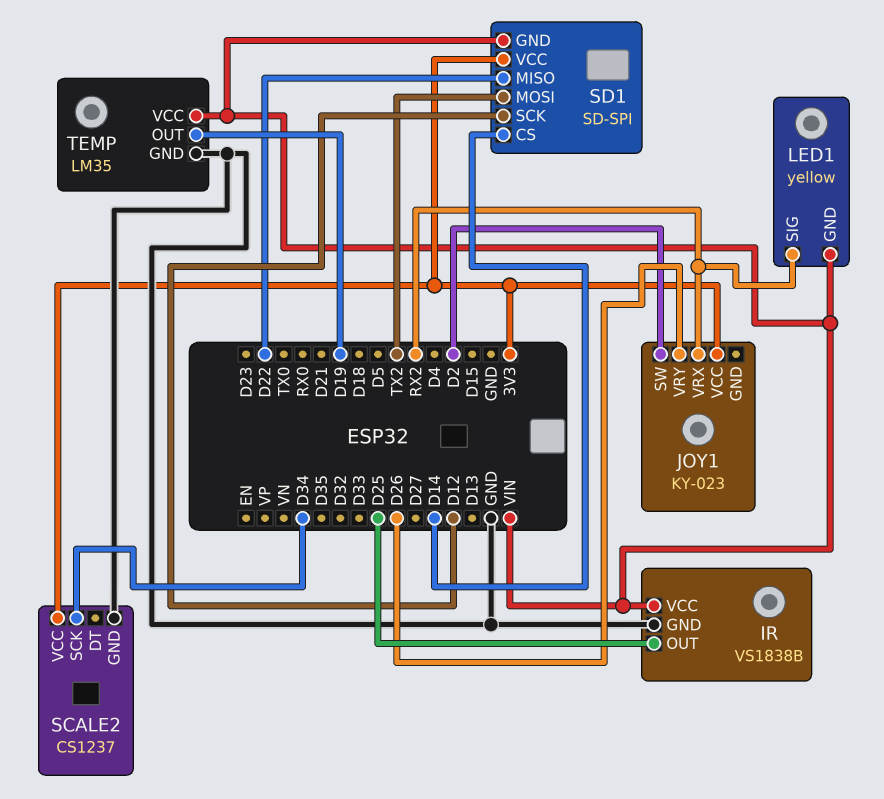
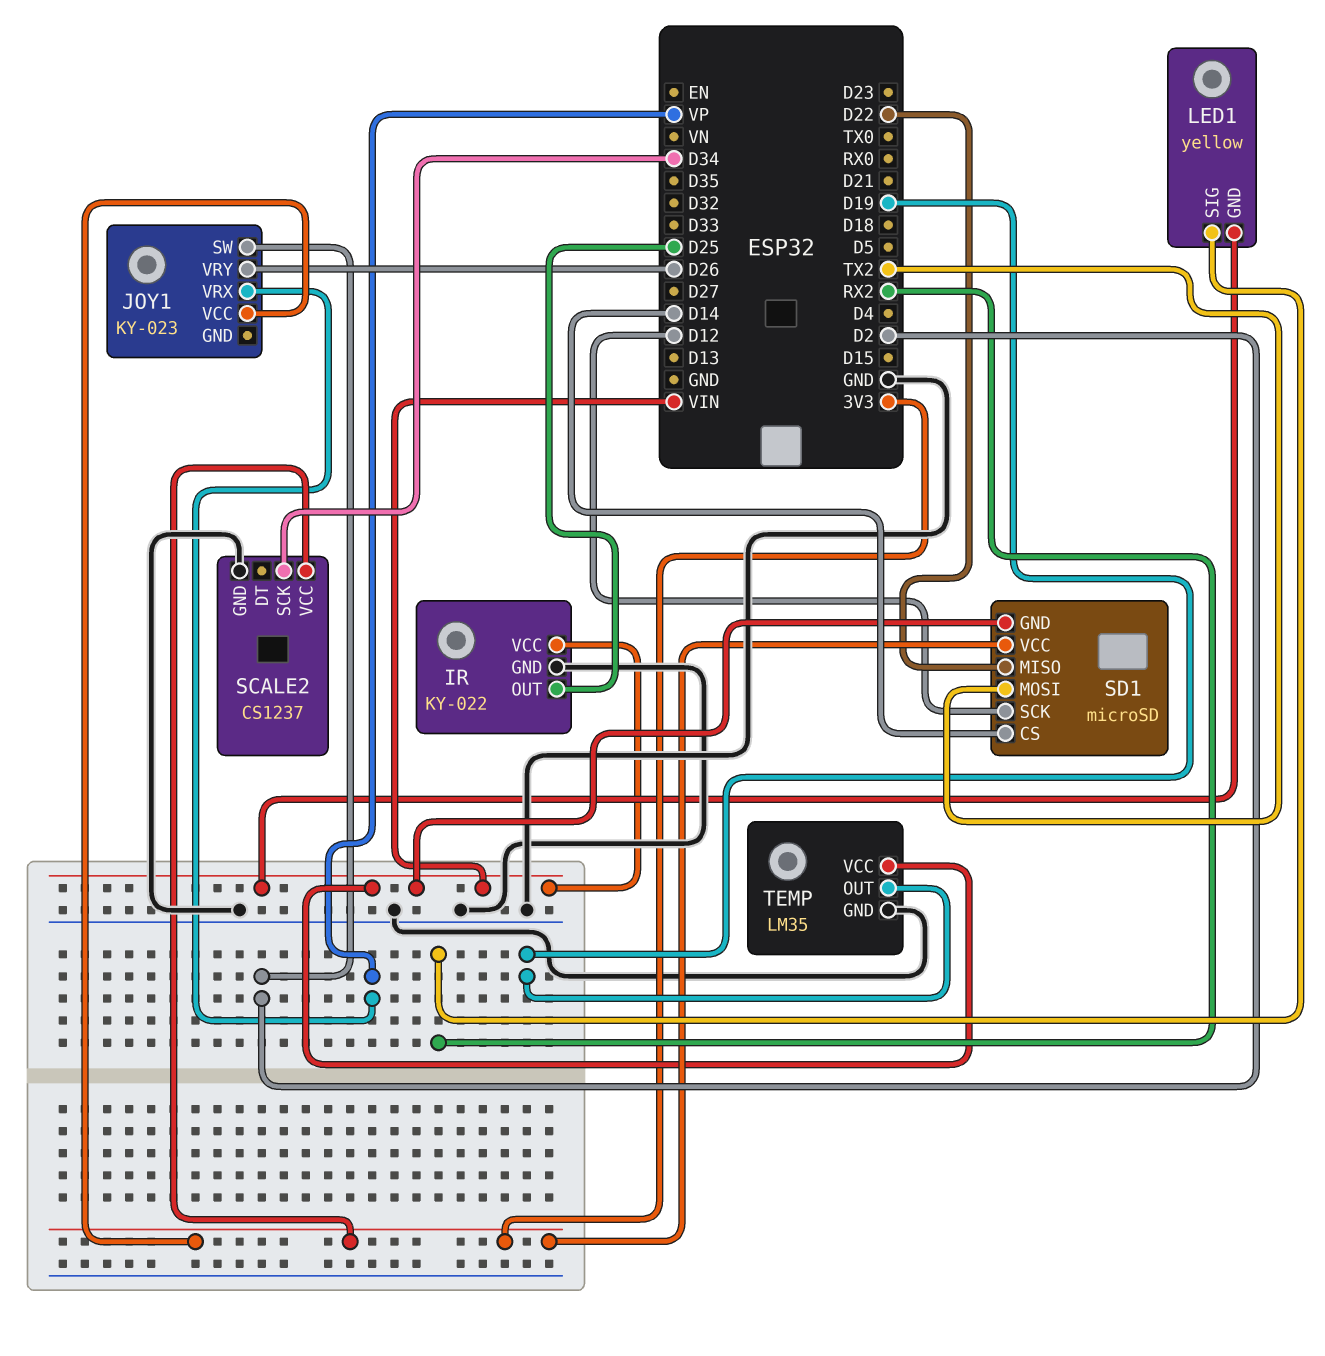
IR: VS1838B -> KY-022
JOY1 pin VRX: RX2 -> VP
SD1: SD-SPI -> microSD

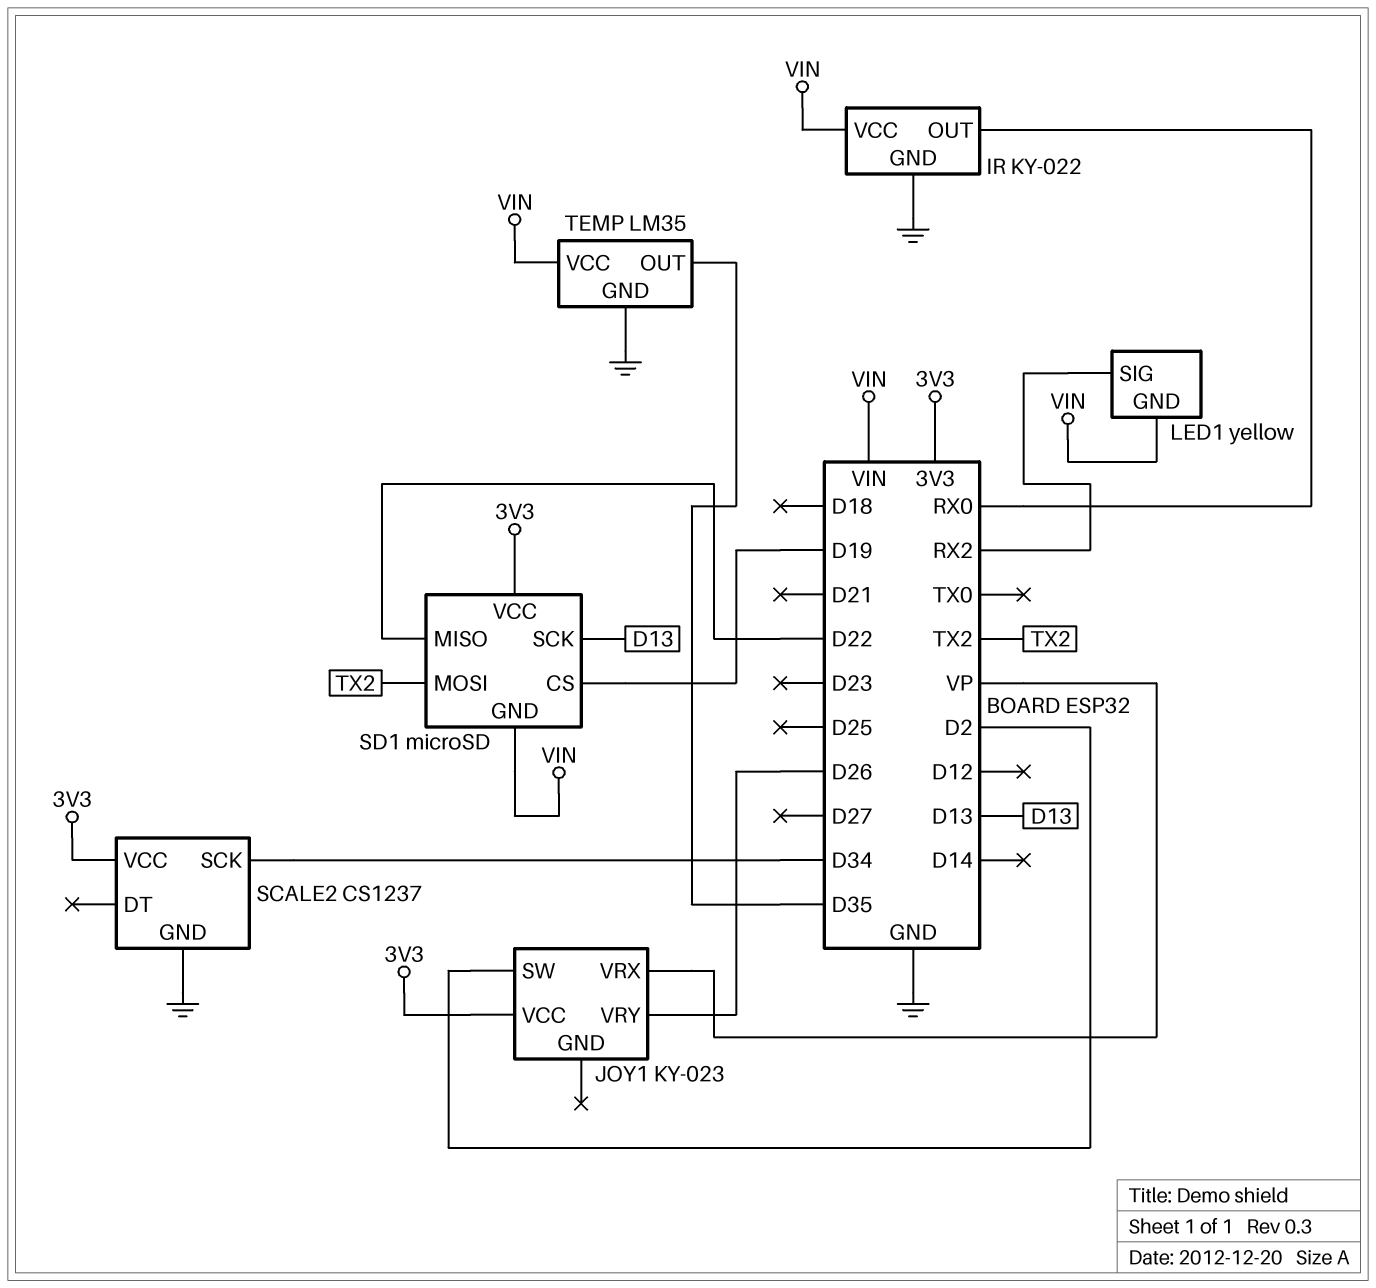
IR pin OUT: D25 -> RX0
SD1 pin CS: D14 -> D19
SD1 pin SCK: D12 -> D13
TEMP pin OUT: D19 -> D35

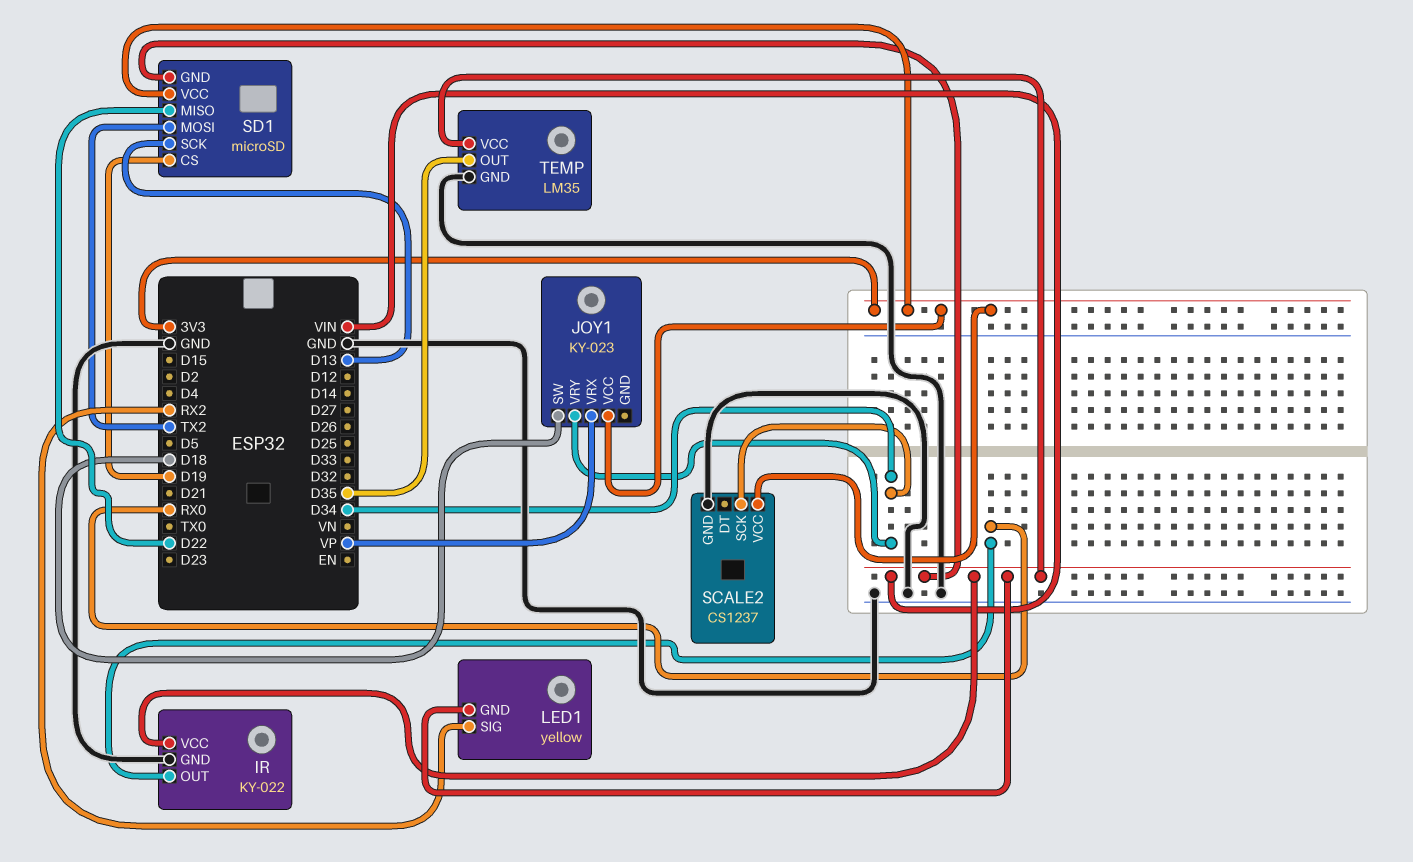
JOY1 pin SW: D2 -> D18
JOY1 pin VRY: D26 -> D34

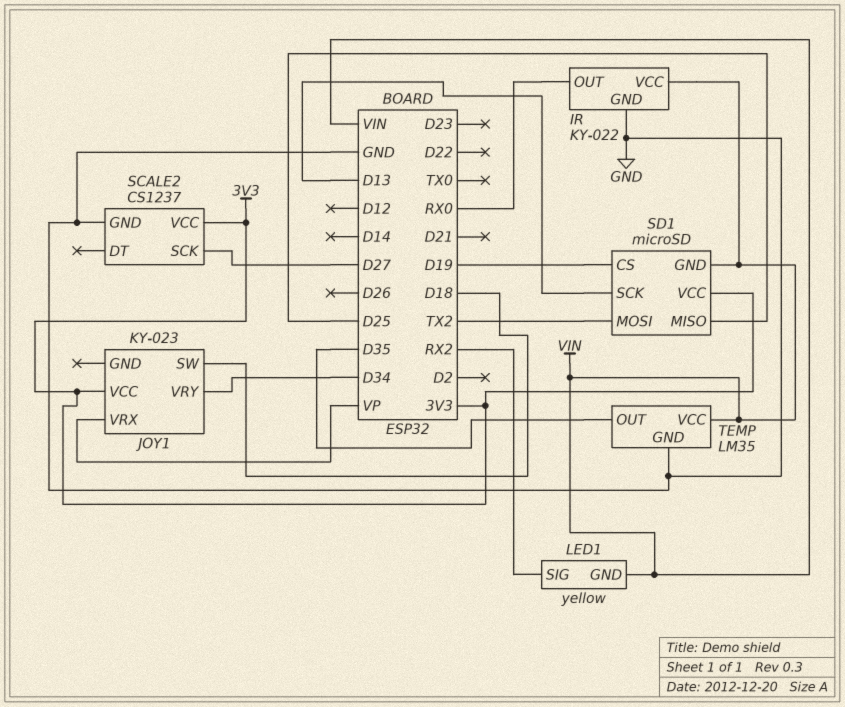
SCALE2 pin SCK: D34 -> D27
SD1 pin MISO: D22 -> D25

